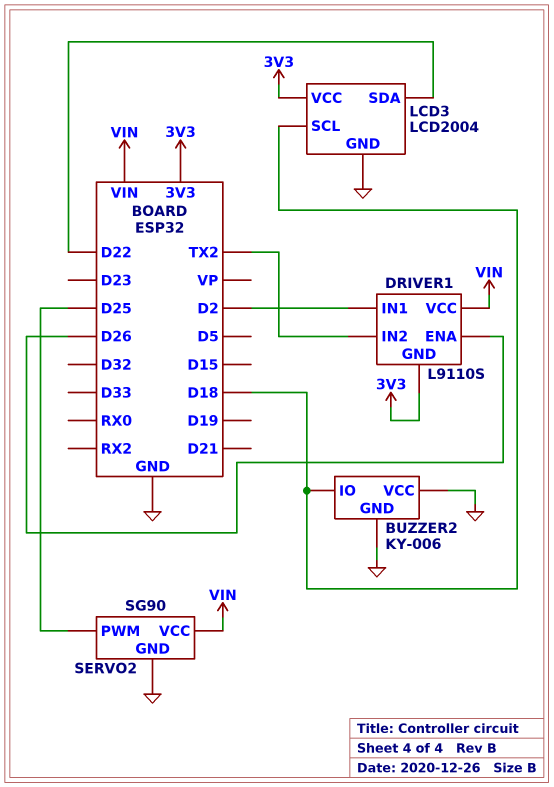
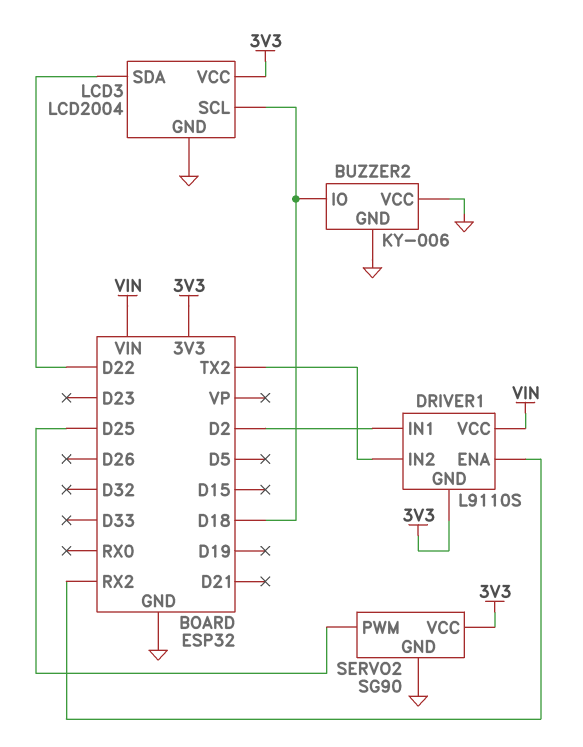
DRIVER1 pin ENA: D26 -> RX2
SERVO2 pin VCC: VIN -> 3V3

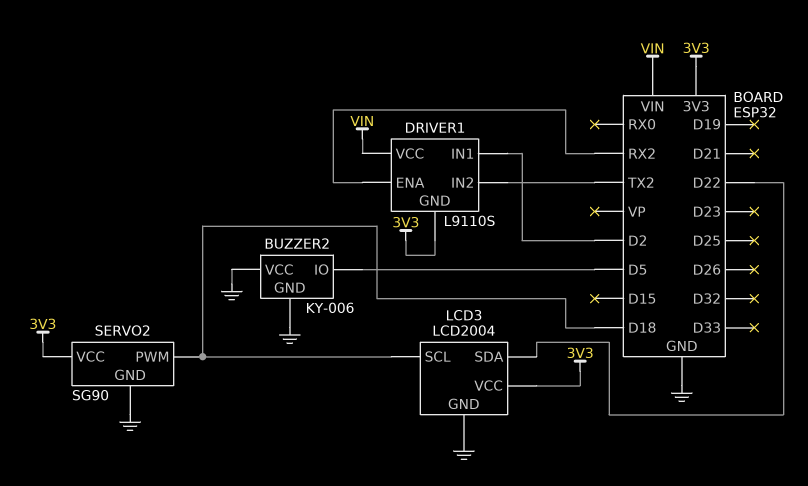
BUZZER2 pin IO: D18 -> D5
SERVO2 pin PWM: D25 -> D18

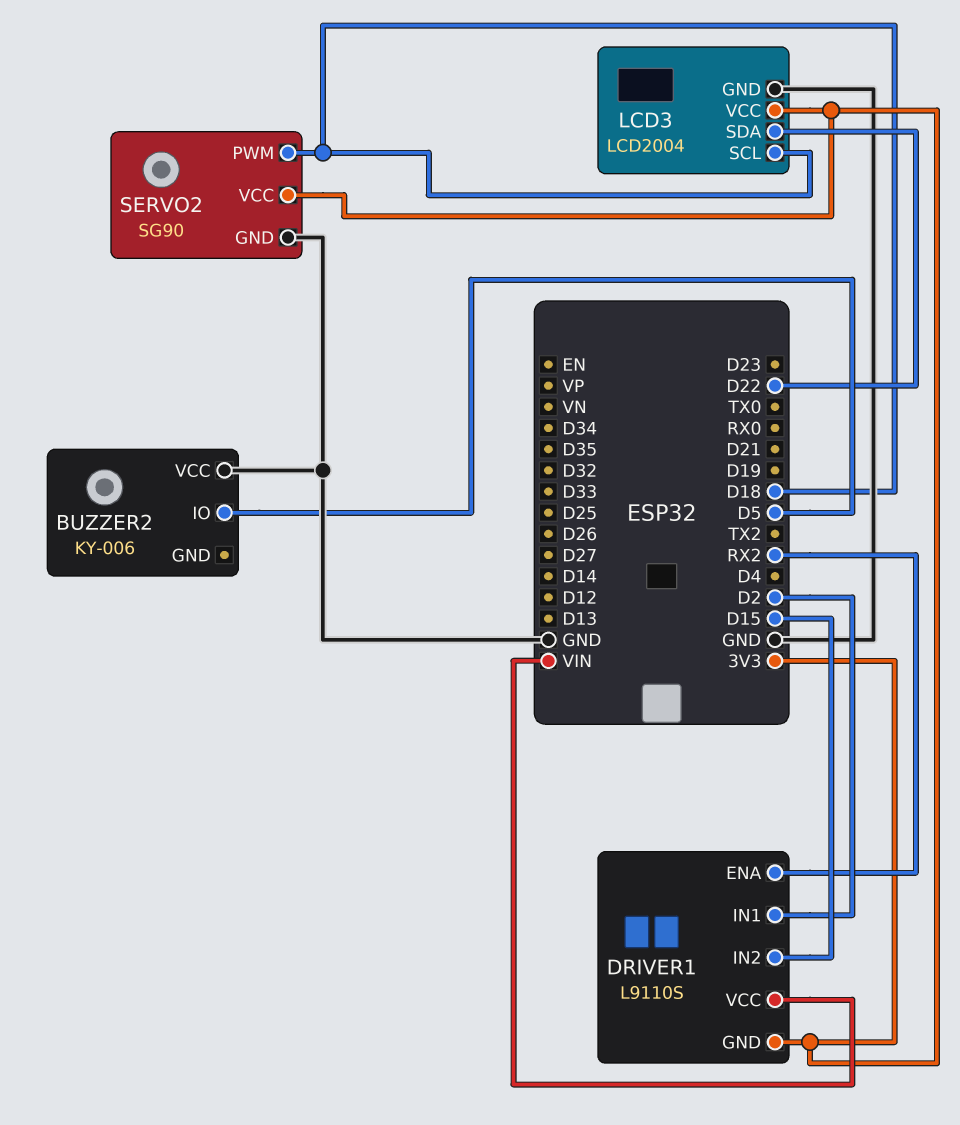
BUZZER2 pin GND: GND -> none
DRIVER1 pin IN2: TX2 -> D15

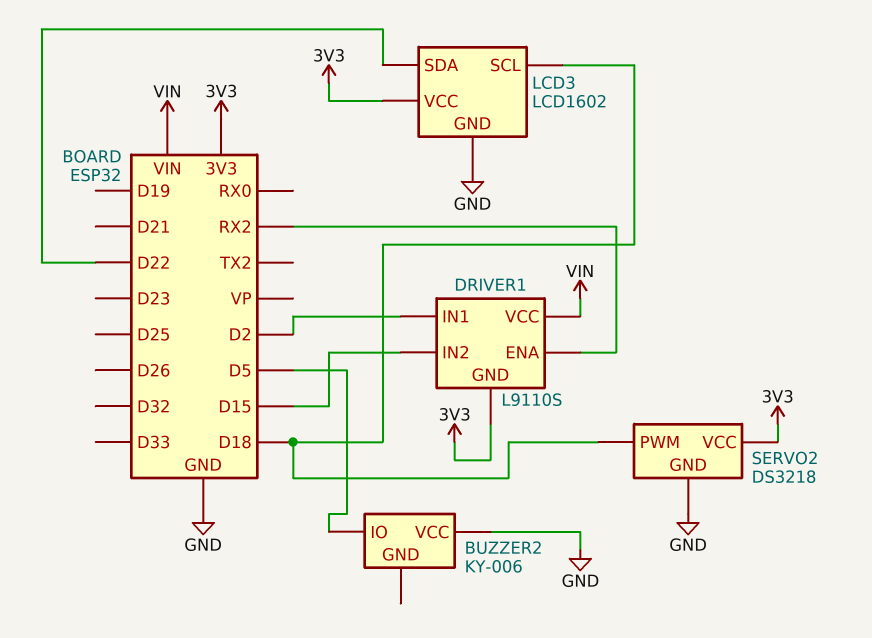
LCD3: LCD2004 -> LCD1602
SERVO2: SG90 -> DS3218

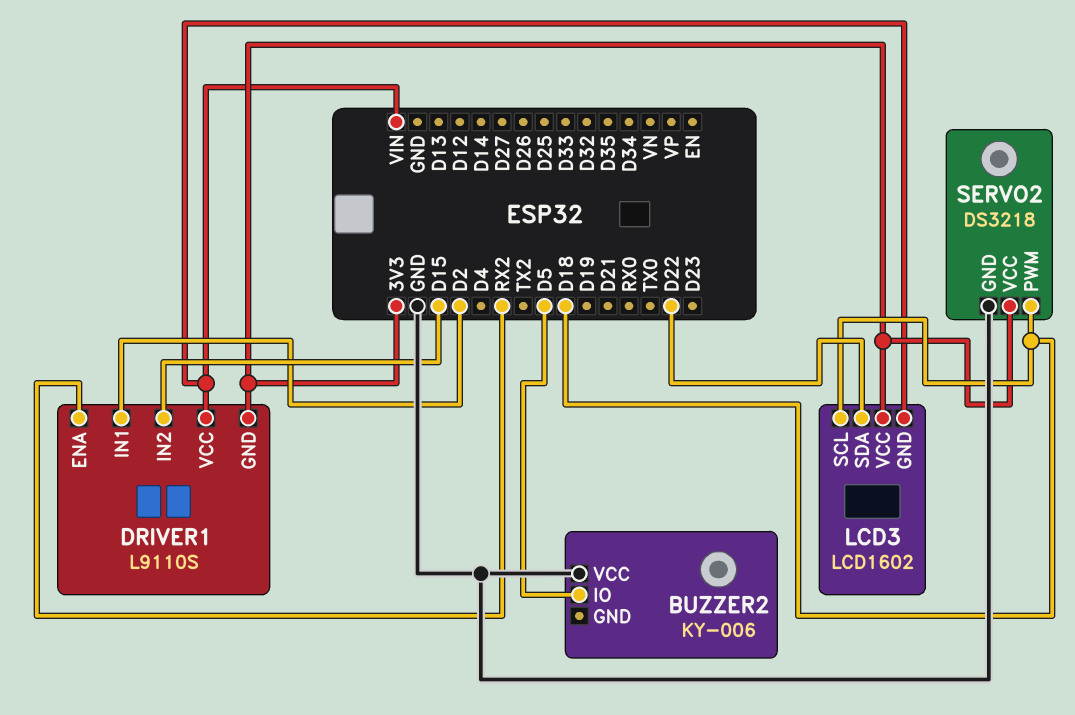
LCD3 pin GND: GND -> VIN

